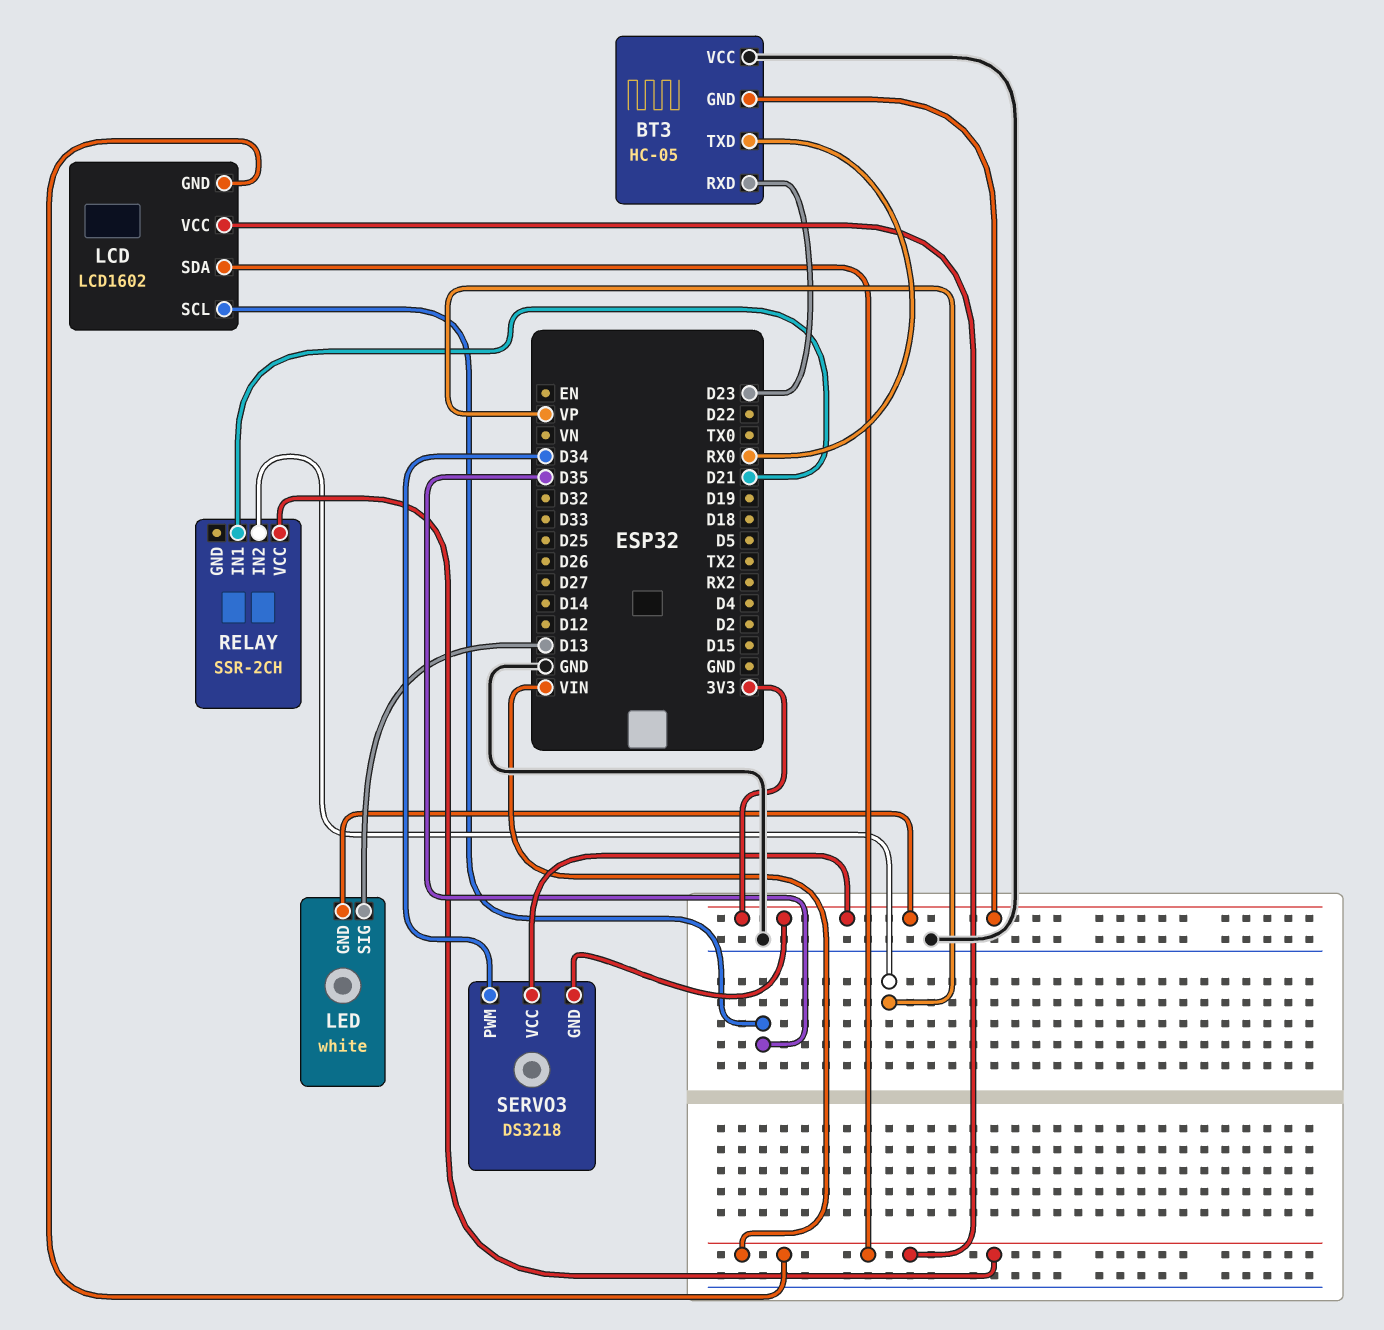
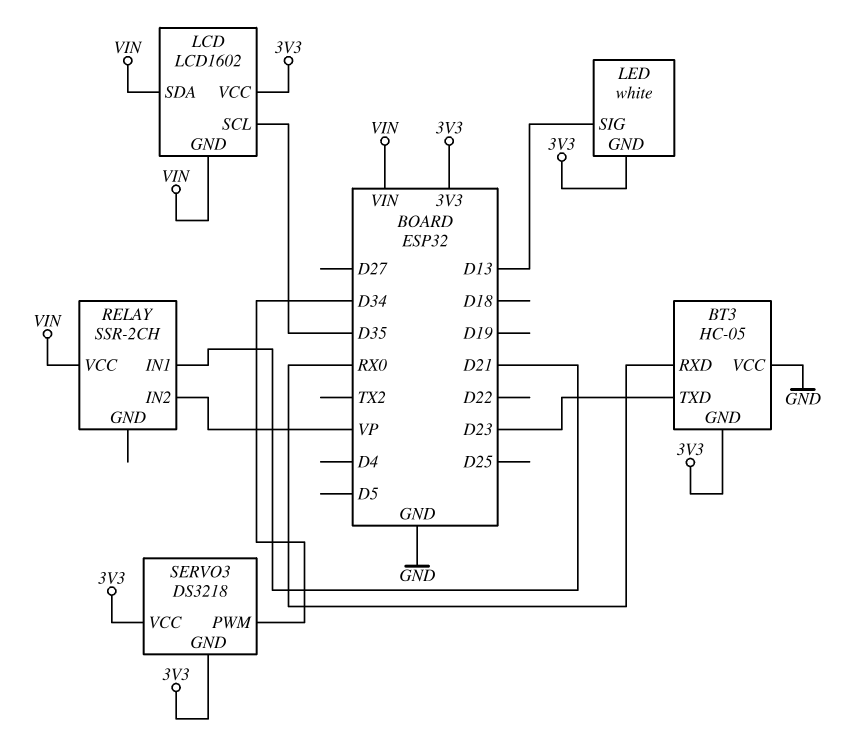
BT3 pin RXD: D23 -> RX0
BT3 pin TXD: RX0 -> D23
LCD pin VCC: VIN -> 3V3

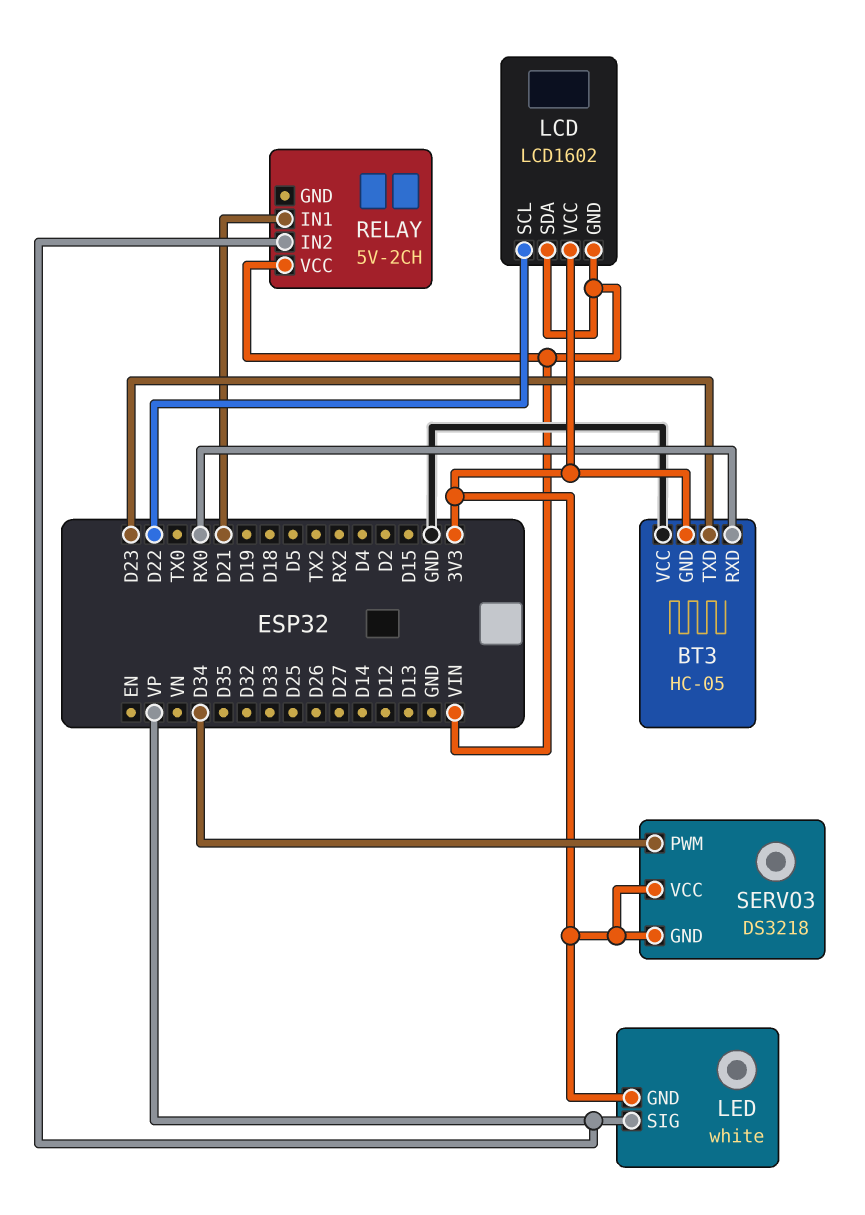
LCD pin SCL: D35 -> D22
LED pin SIG: D13 -> VP
RELAY: SSR-2CH -> 5V-2CH

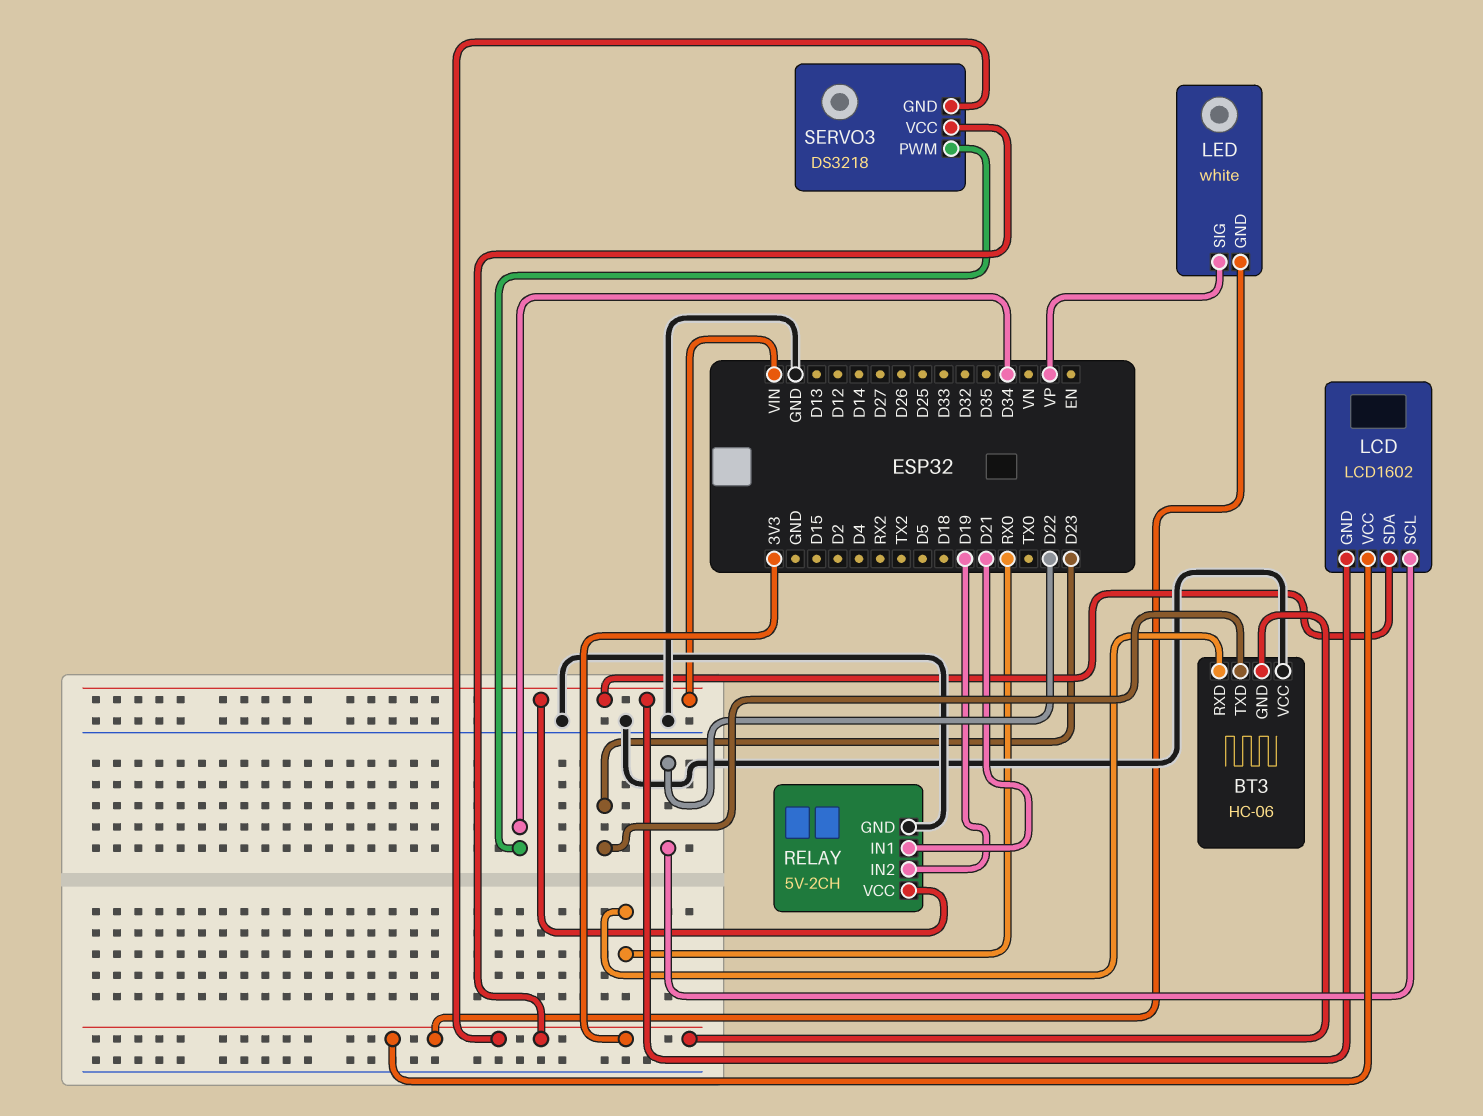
BT3: HC-05 -> HC-06
RELAY pin GND: none -> GND
RELAY pin IN2: VP -> D19

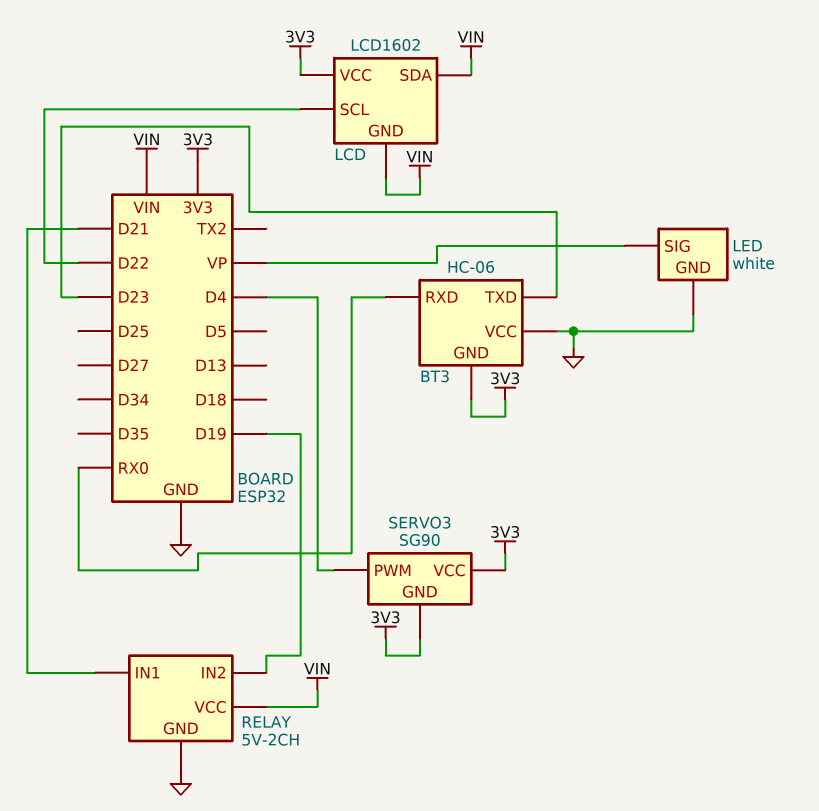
LED pin GND: 3V3 -> GND
SERVO3: DS3218 -> SG90
SERVO3 pin PWM: D34 -> D4

